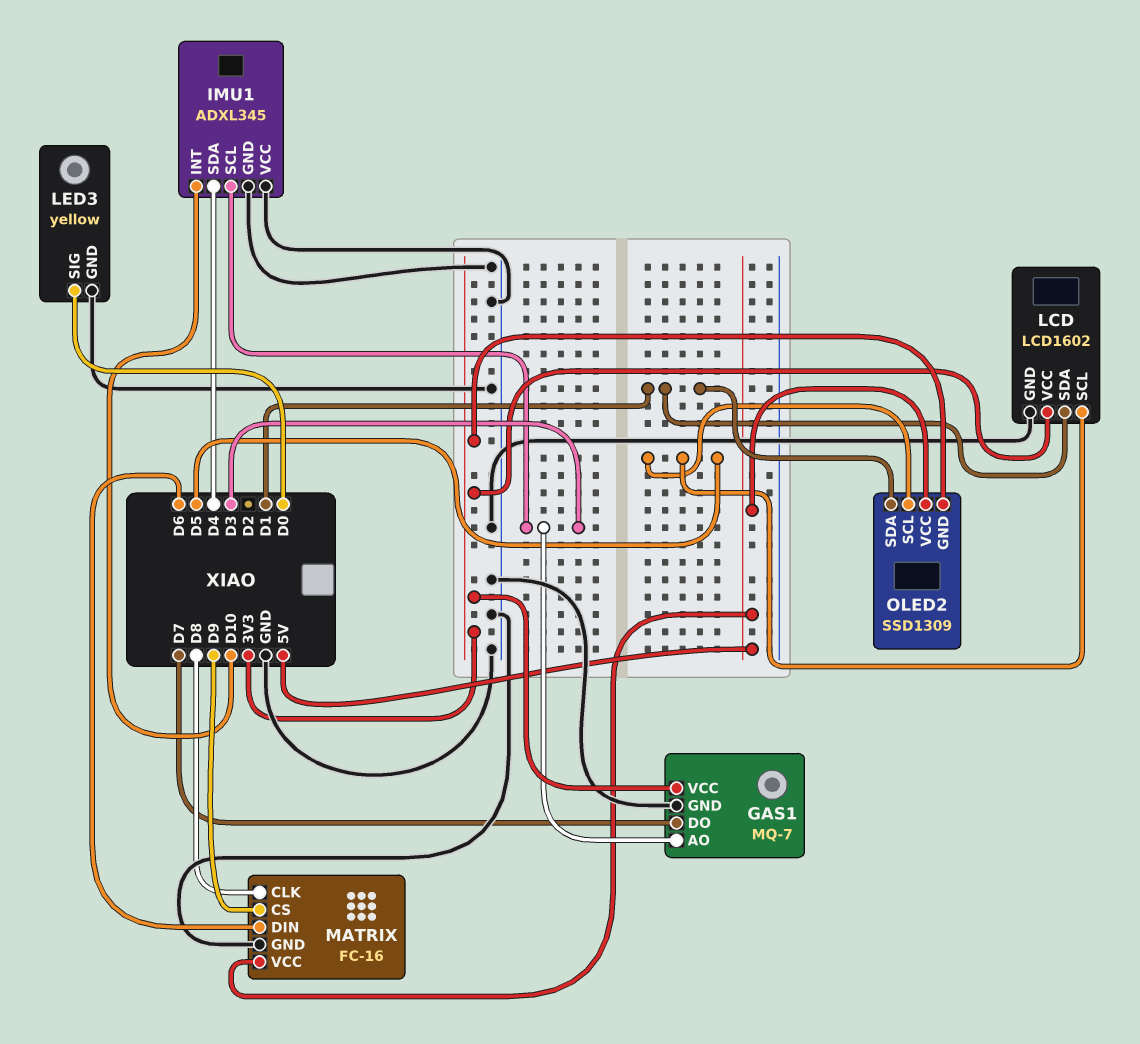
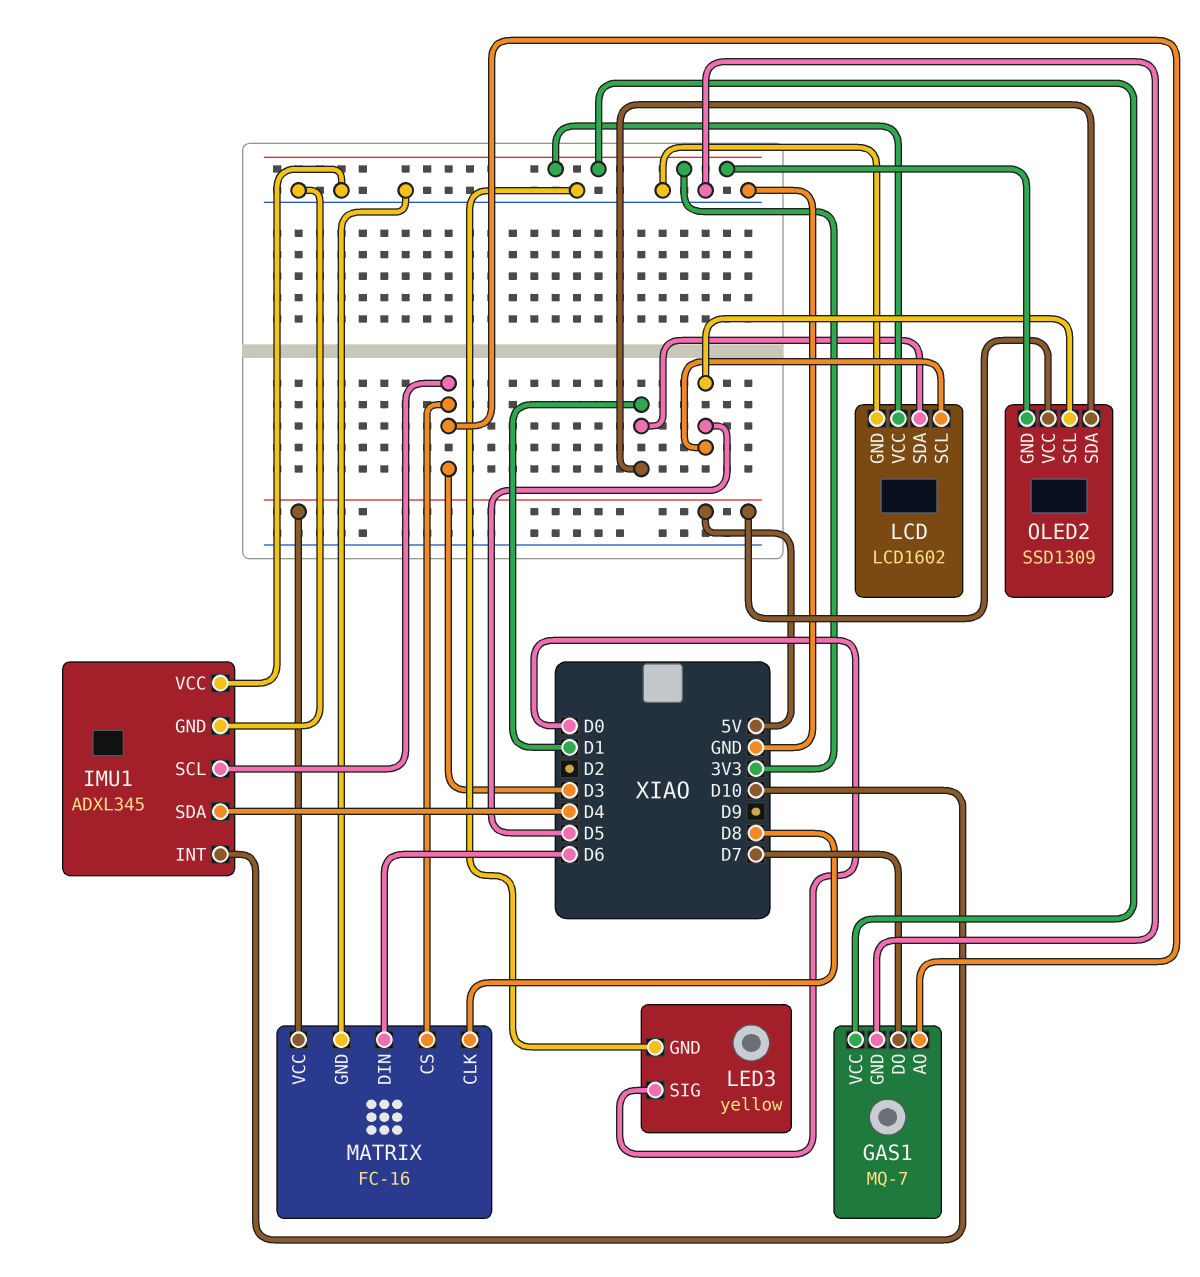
MATRIX pin CS: D9 -> D3

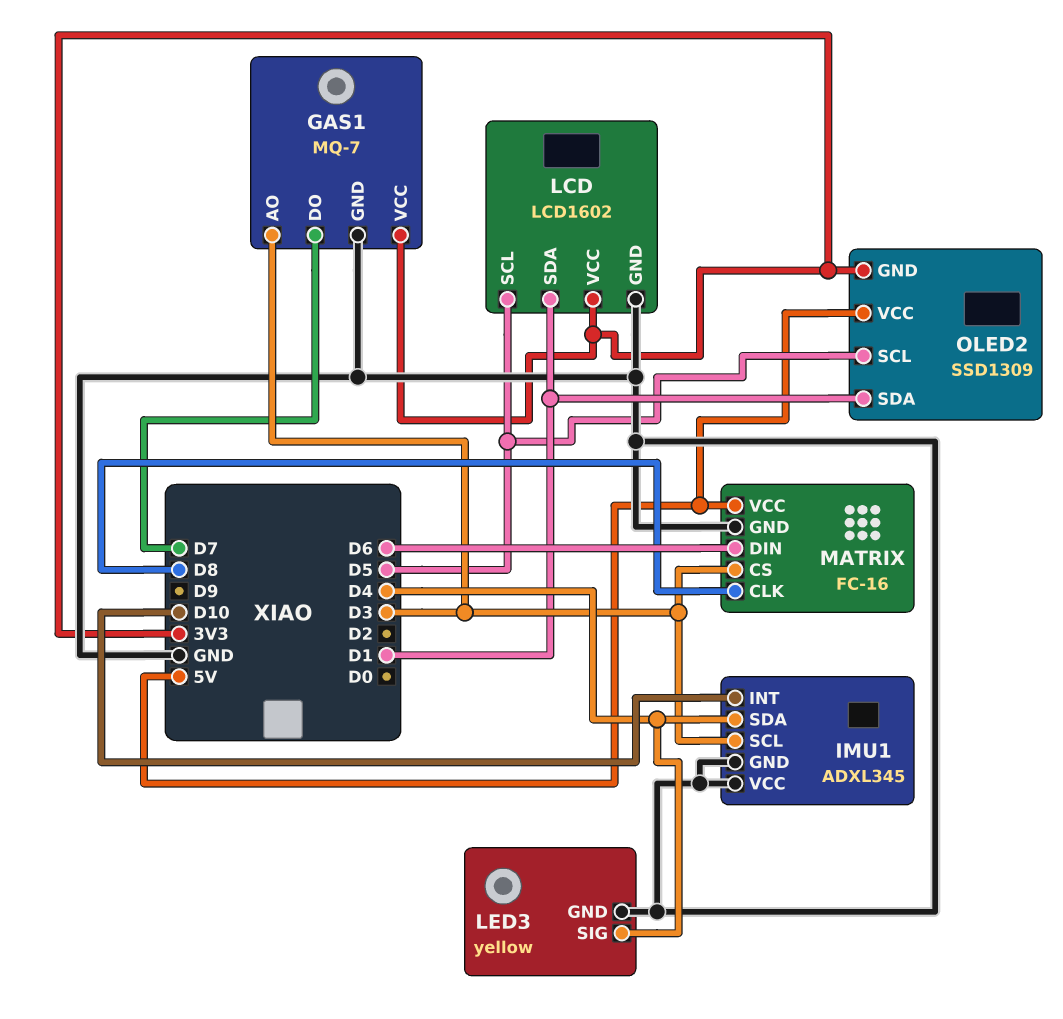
LED3 pin SIG: D0 -> D4

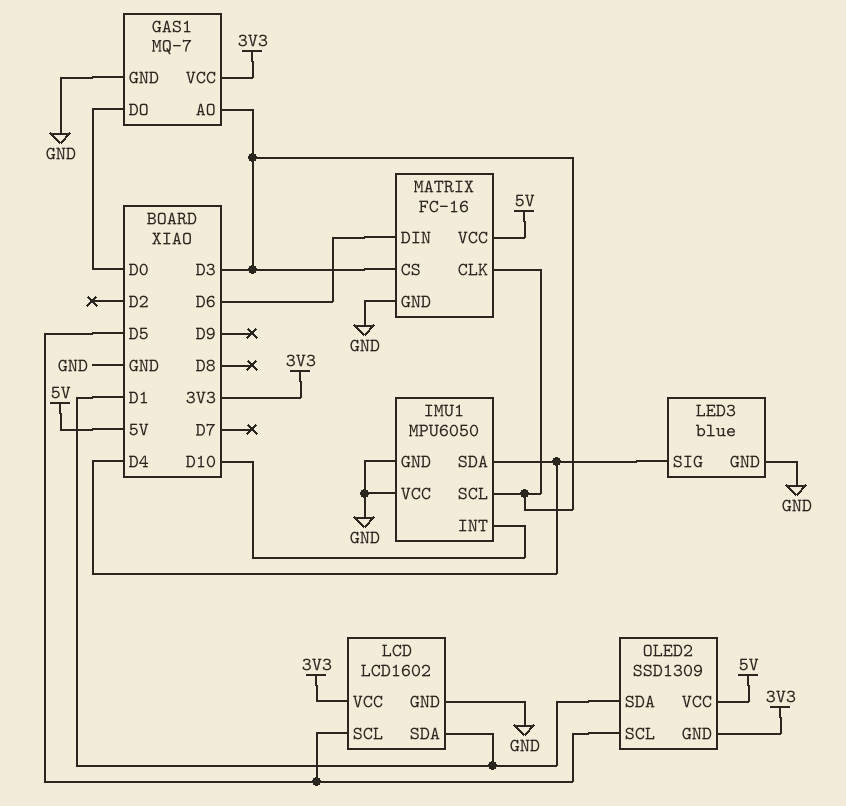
GAS1 pin DO: D7 -> D0
IMU1: ADXL345 -> MPU6050
LED3: yellow -> blue
MATRIX pin CLK: D8 -> D3

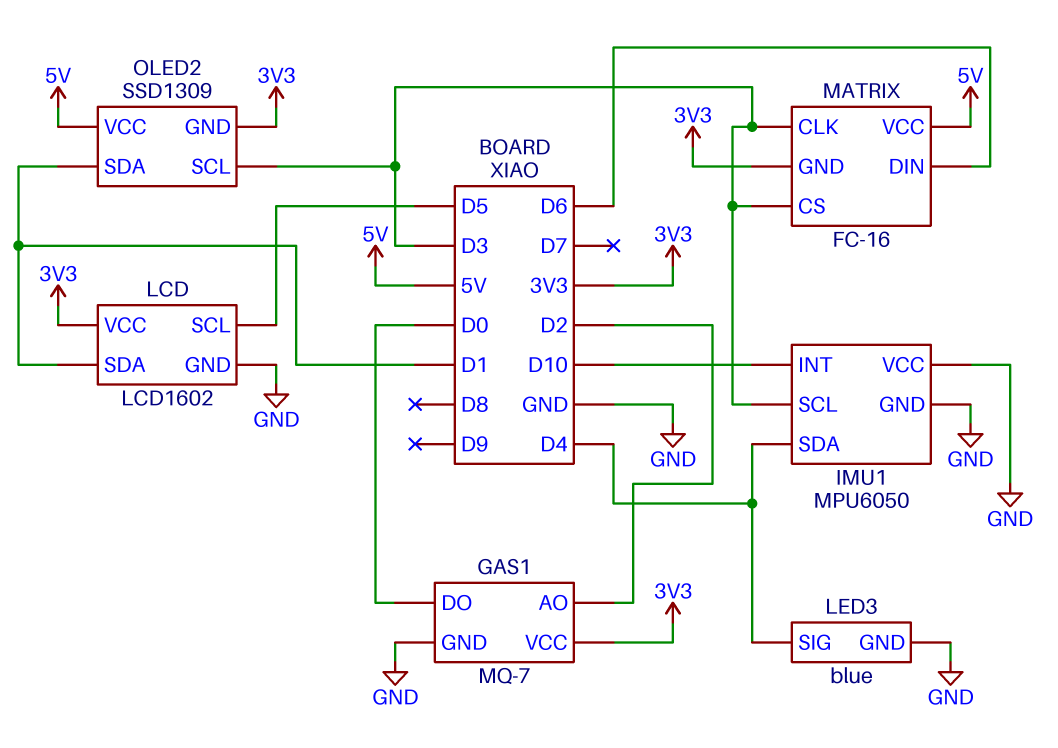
GAS1 pin AO: D3 -> D2
MATRIX pin GND: GND -> 3V3
OLED2 pin SCL: D5 -> D3

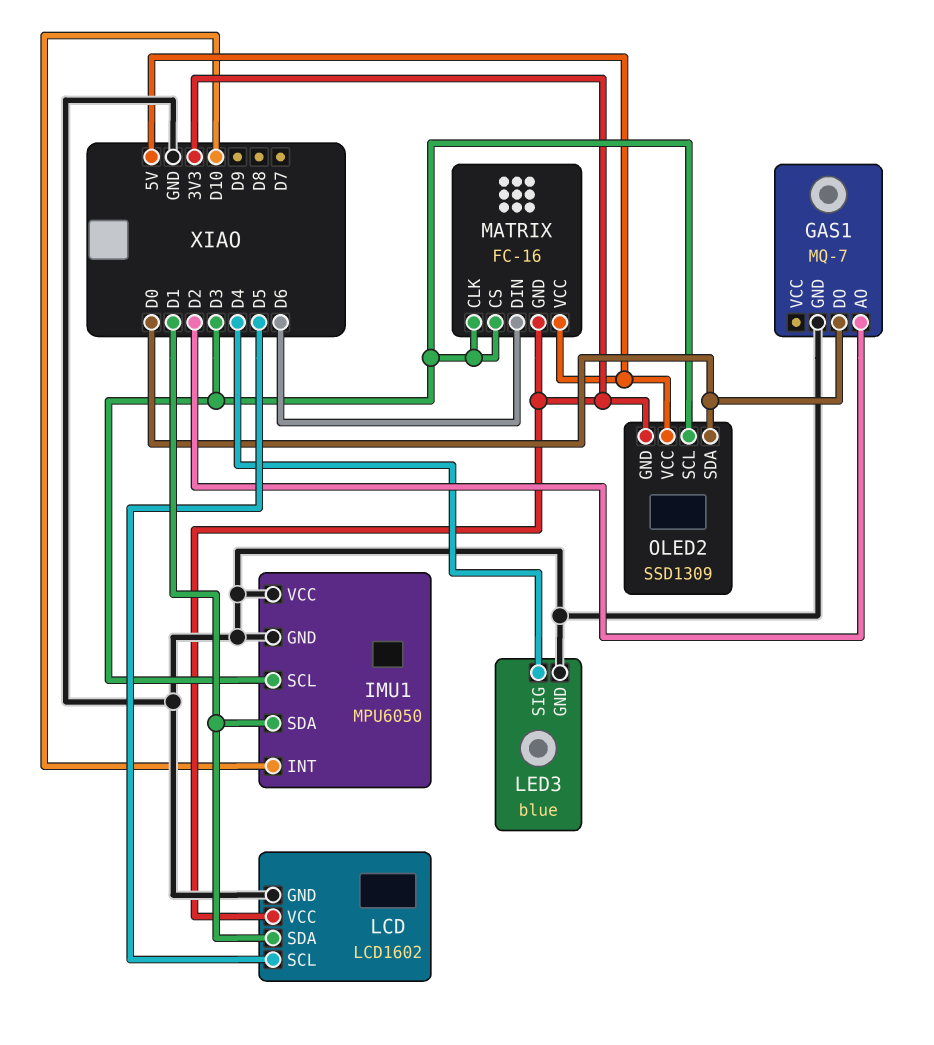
GAS1 pin VCC: 3V3 -> none
IMU1 pin SDA: D4 -> D1
OLED2 pin SDA: D1 -> D0

